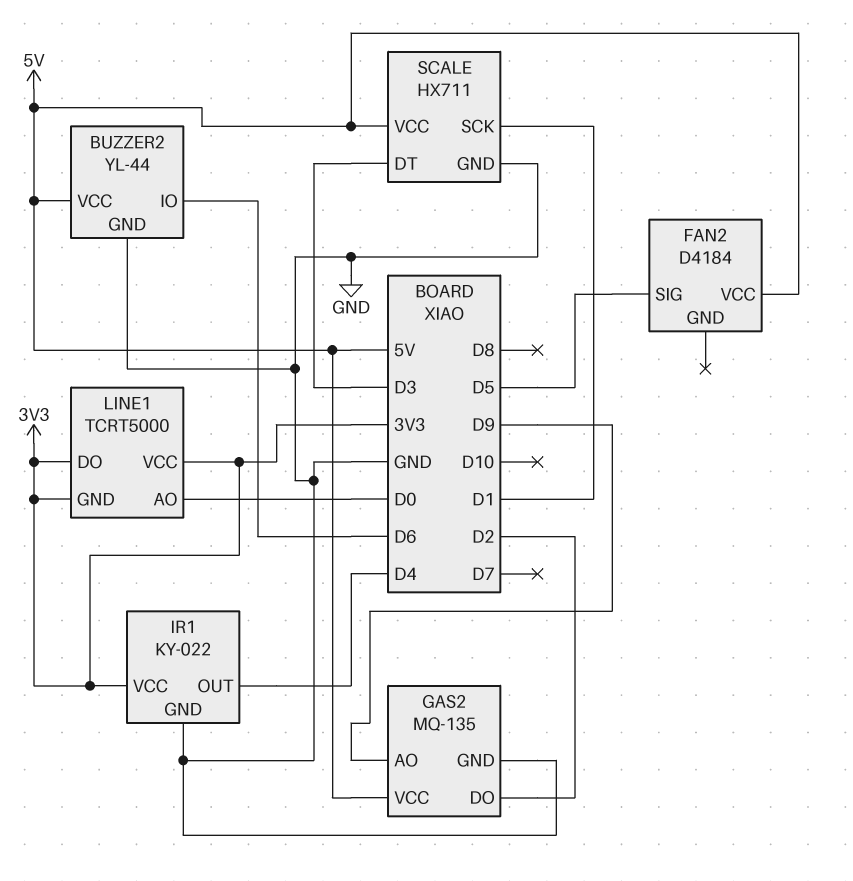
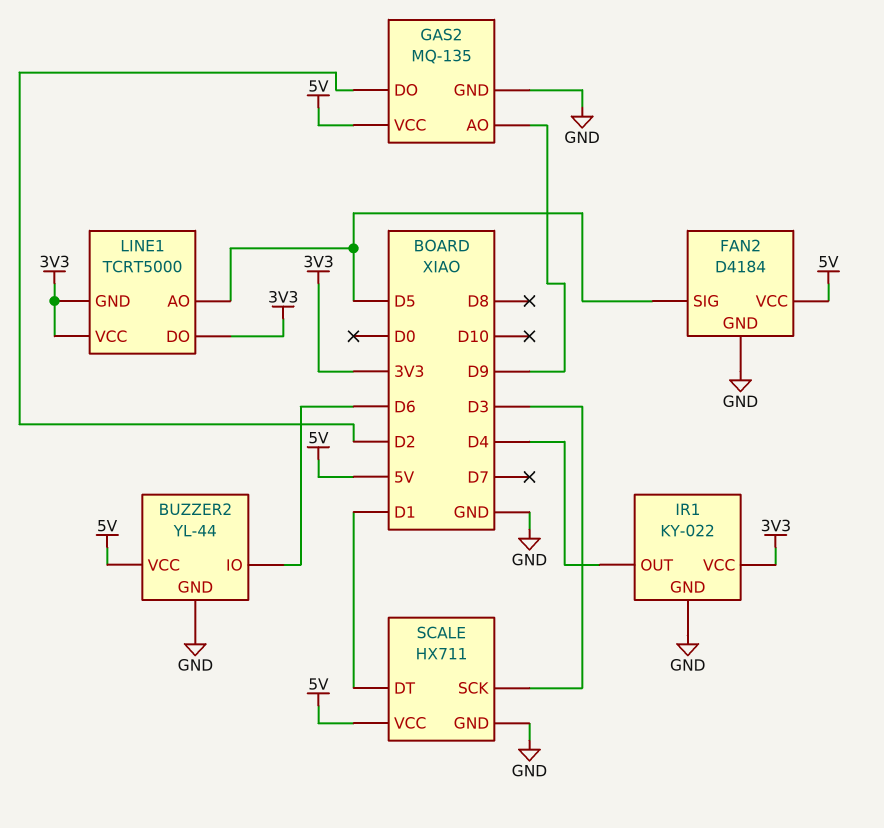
FAN2 pin GND: none -> GND
LINE1 pin AO: D0 -> D5
SCALE pin DT: D3 -> D1
SCALE pin SCK: D1 -> D3

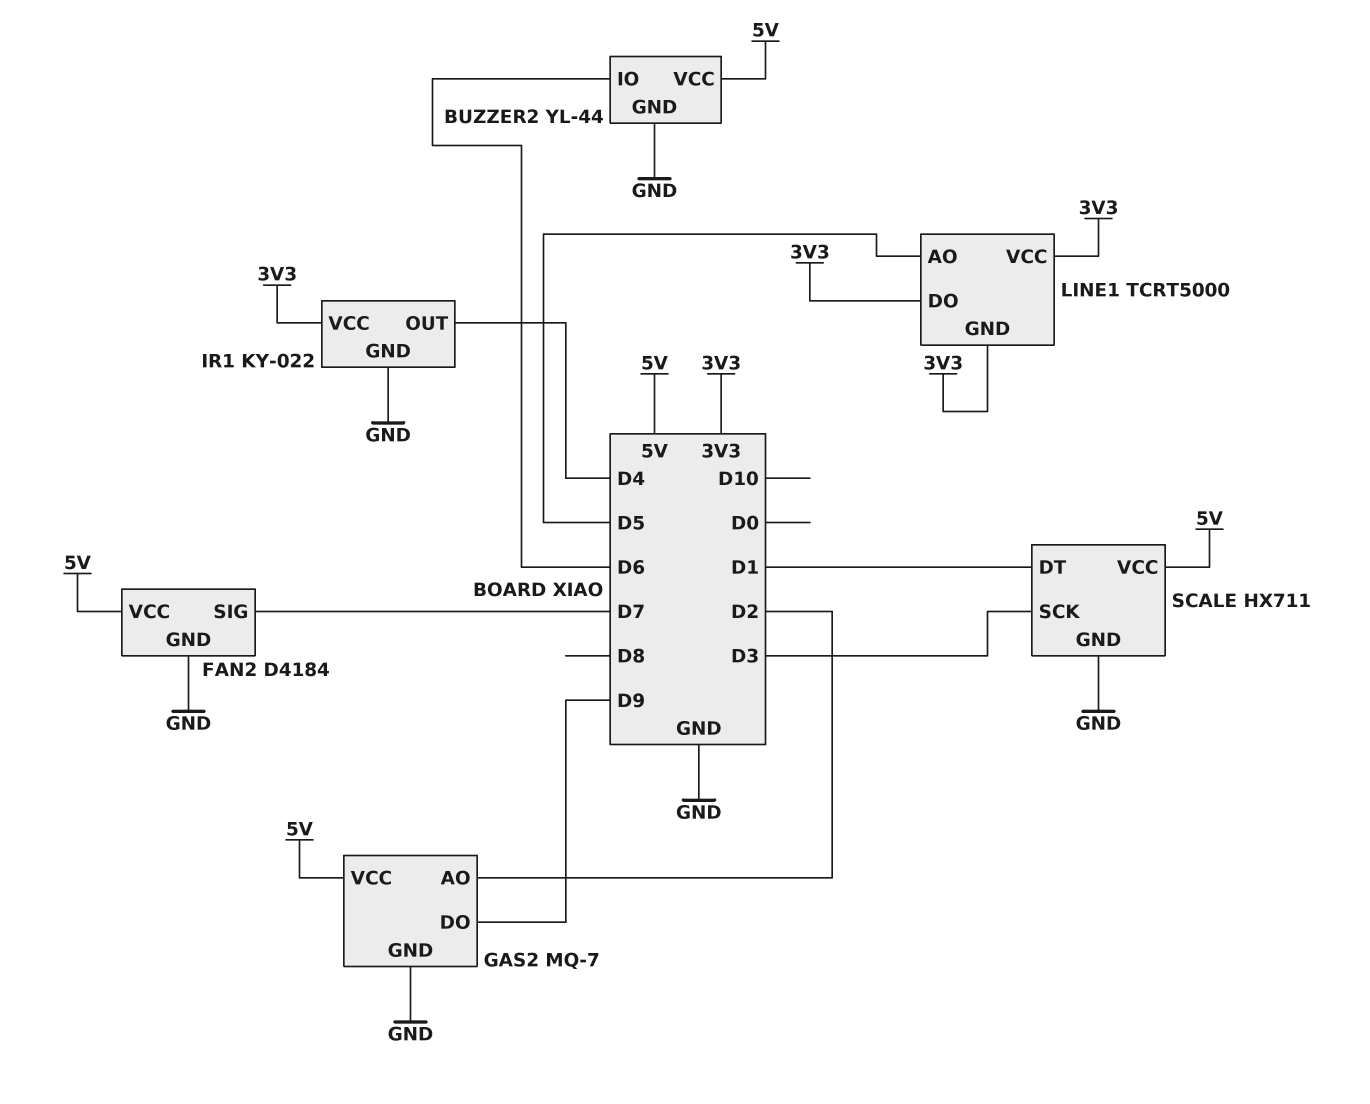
FAN2 pin SIG: D5 -> D7
GAS2: MQ-135 -> MQ-7
GAS2 pin AO: D9 -> D2
GAS2 pin DO: D2 -> D9

